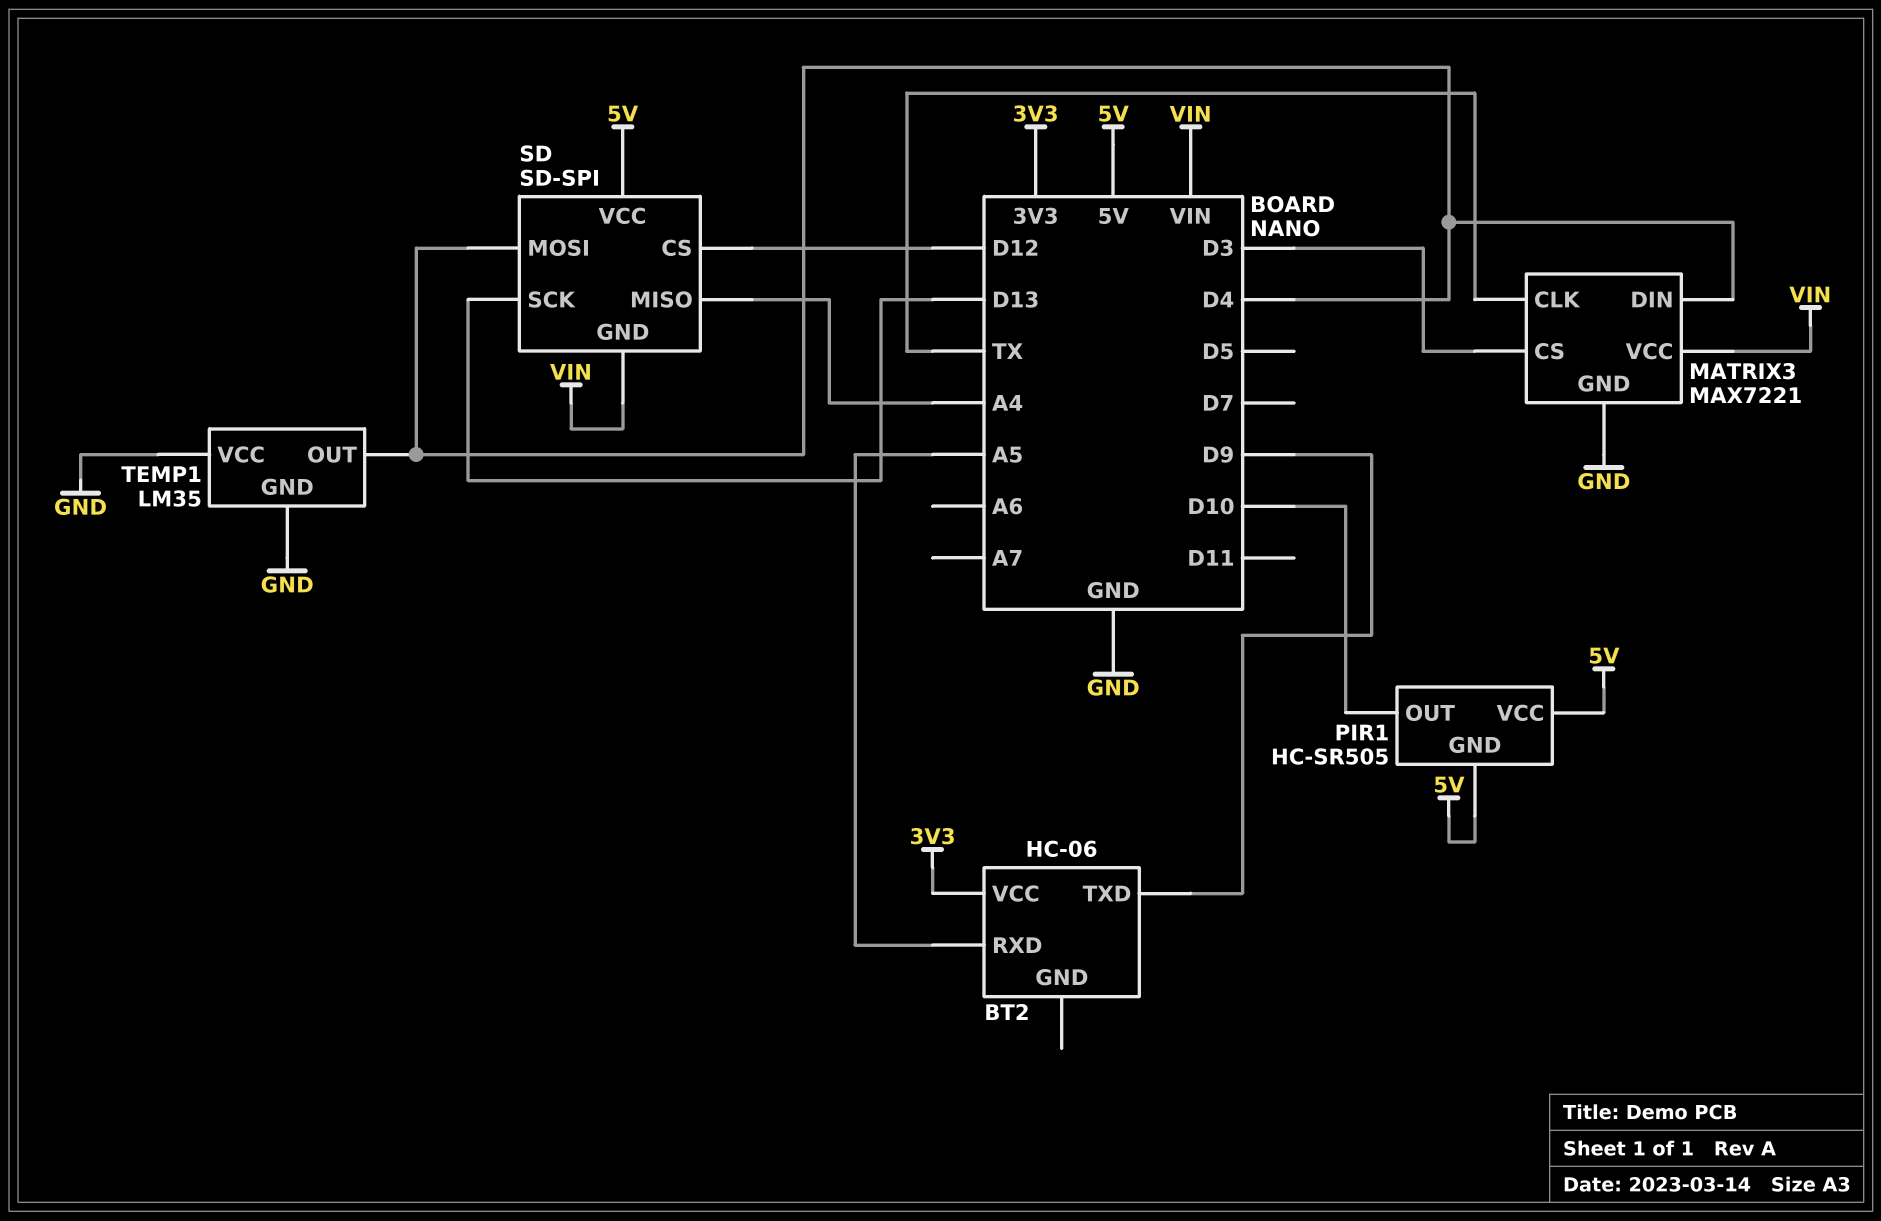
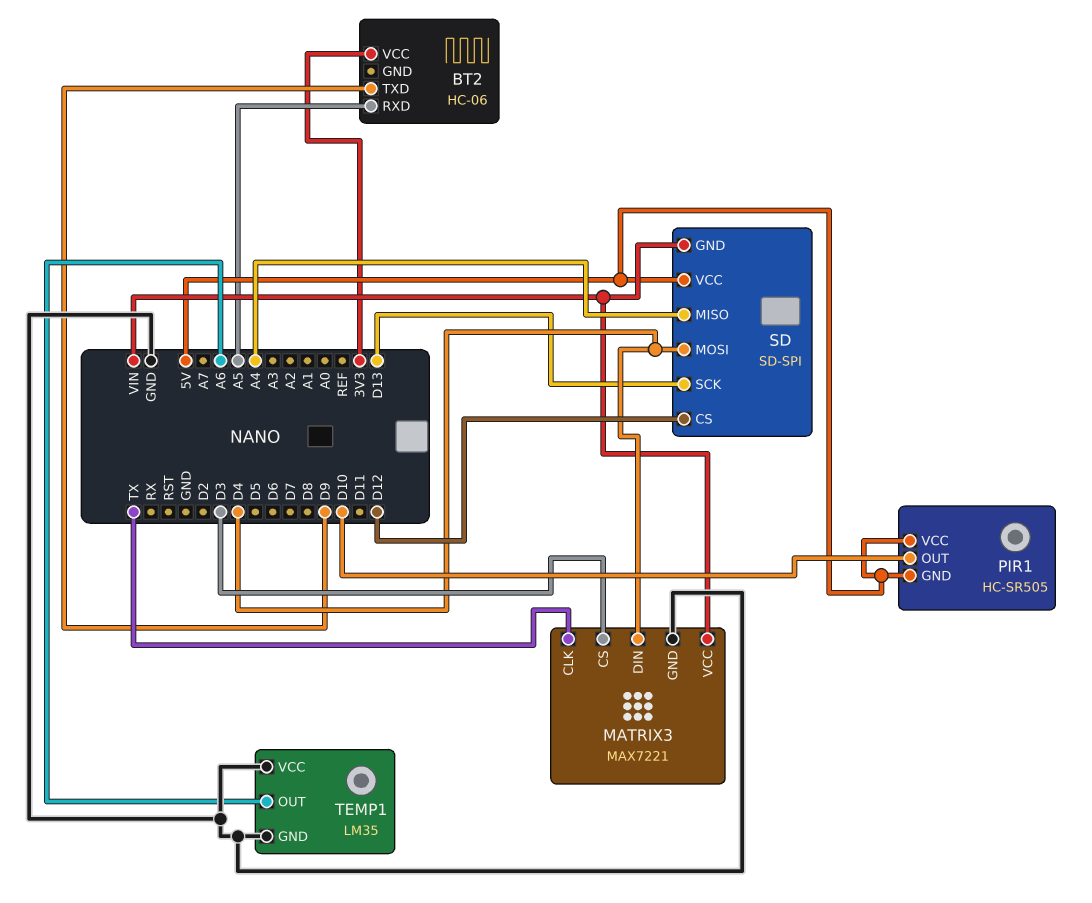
TEMP1 pin OUT: D4 -> A6

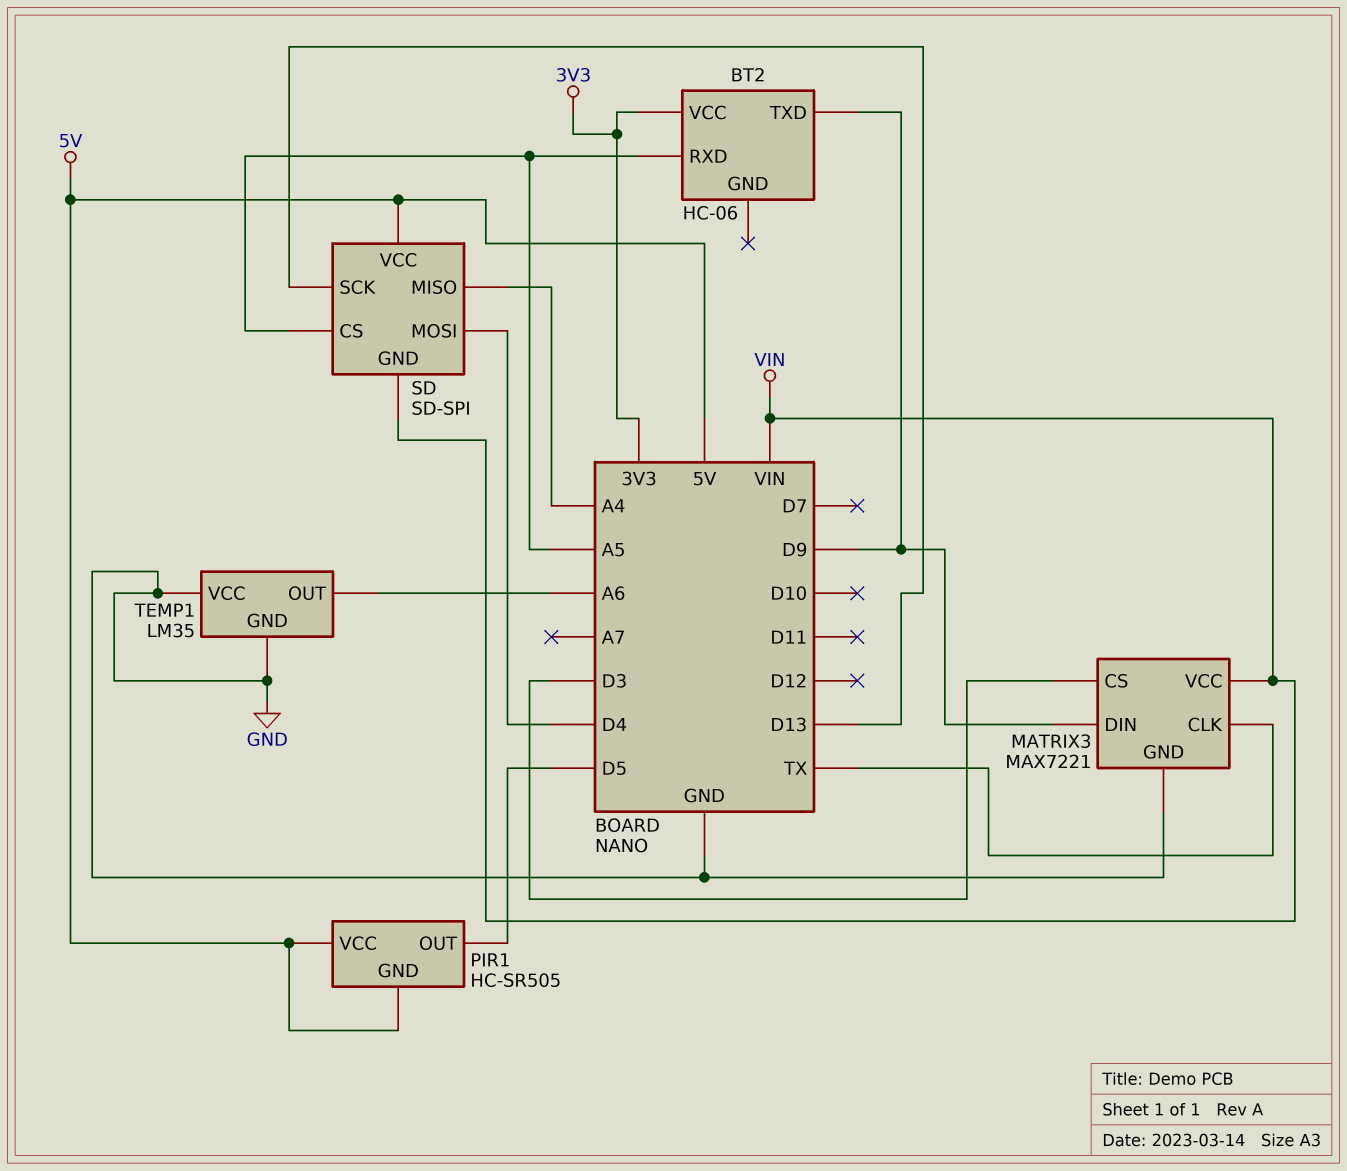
MATRIX3 pin DIN: D4 -> D9
PIR1 pin OUT: D10 -> D5
SD pin CS: D12 -> A5

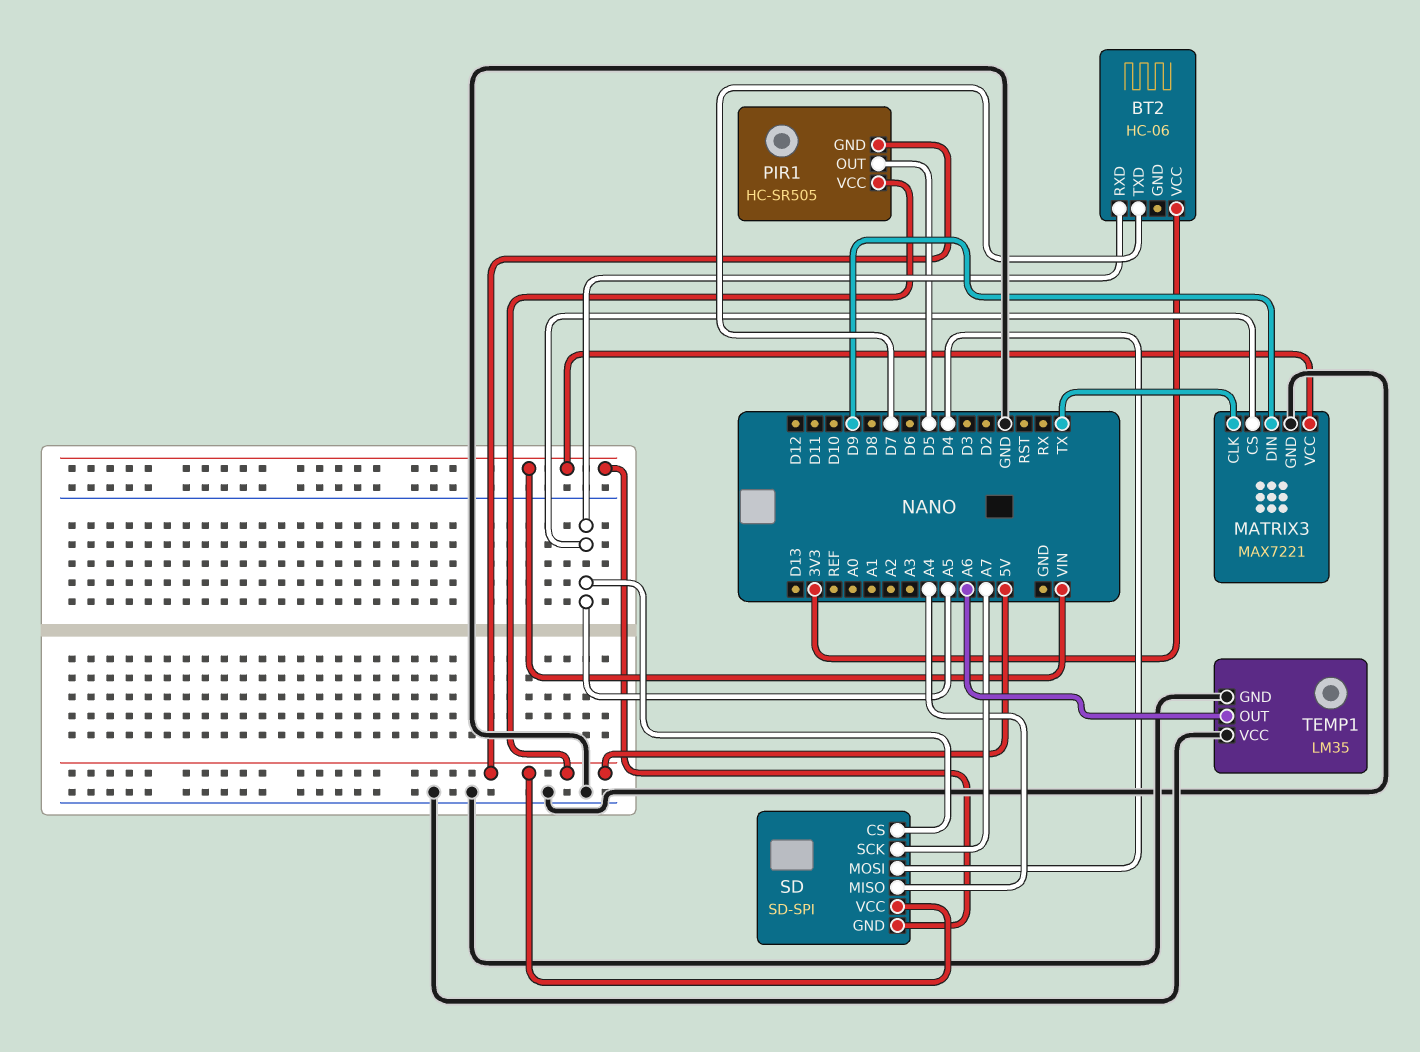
BT2 pin TXD: D9 -> D7
MATRIX3 pin CS: D3 -> A5
SD pin SCK: D13 -> A7

